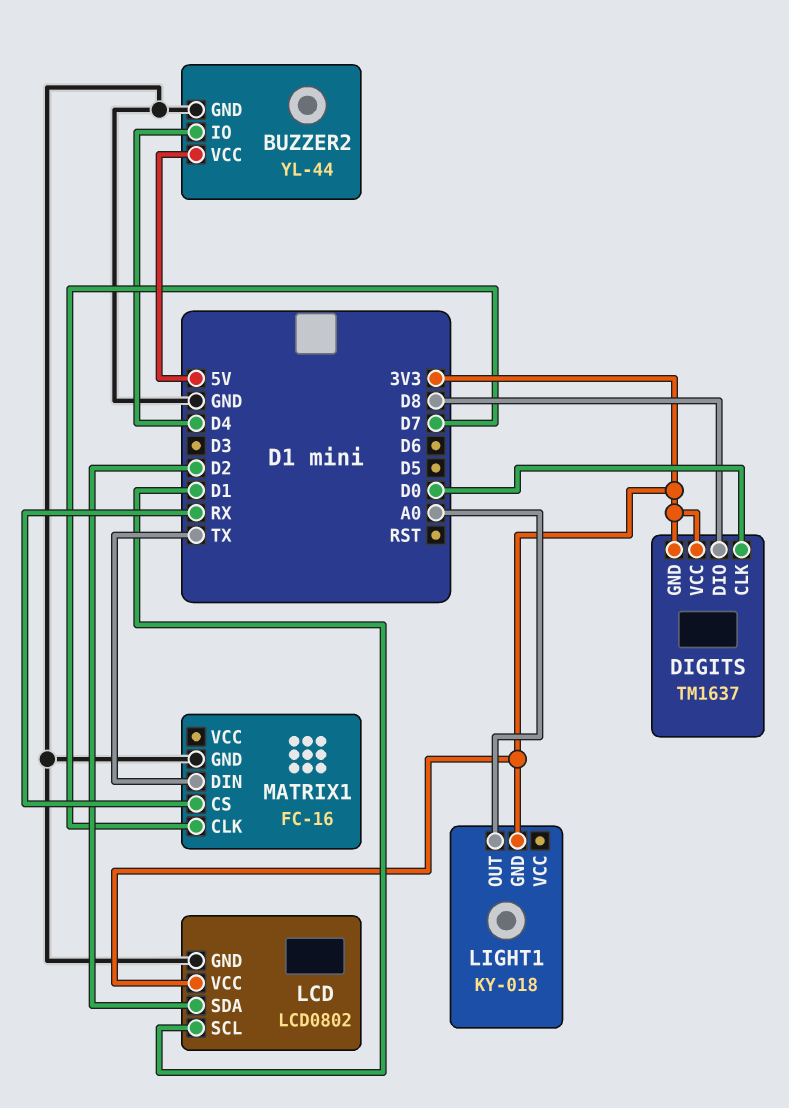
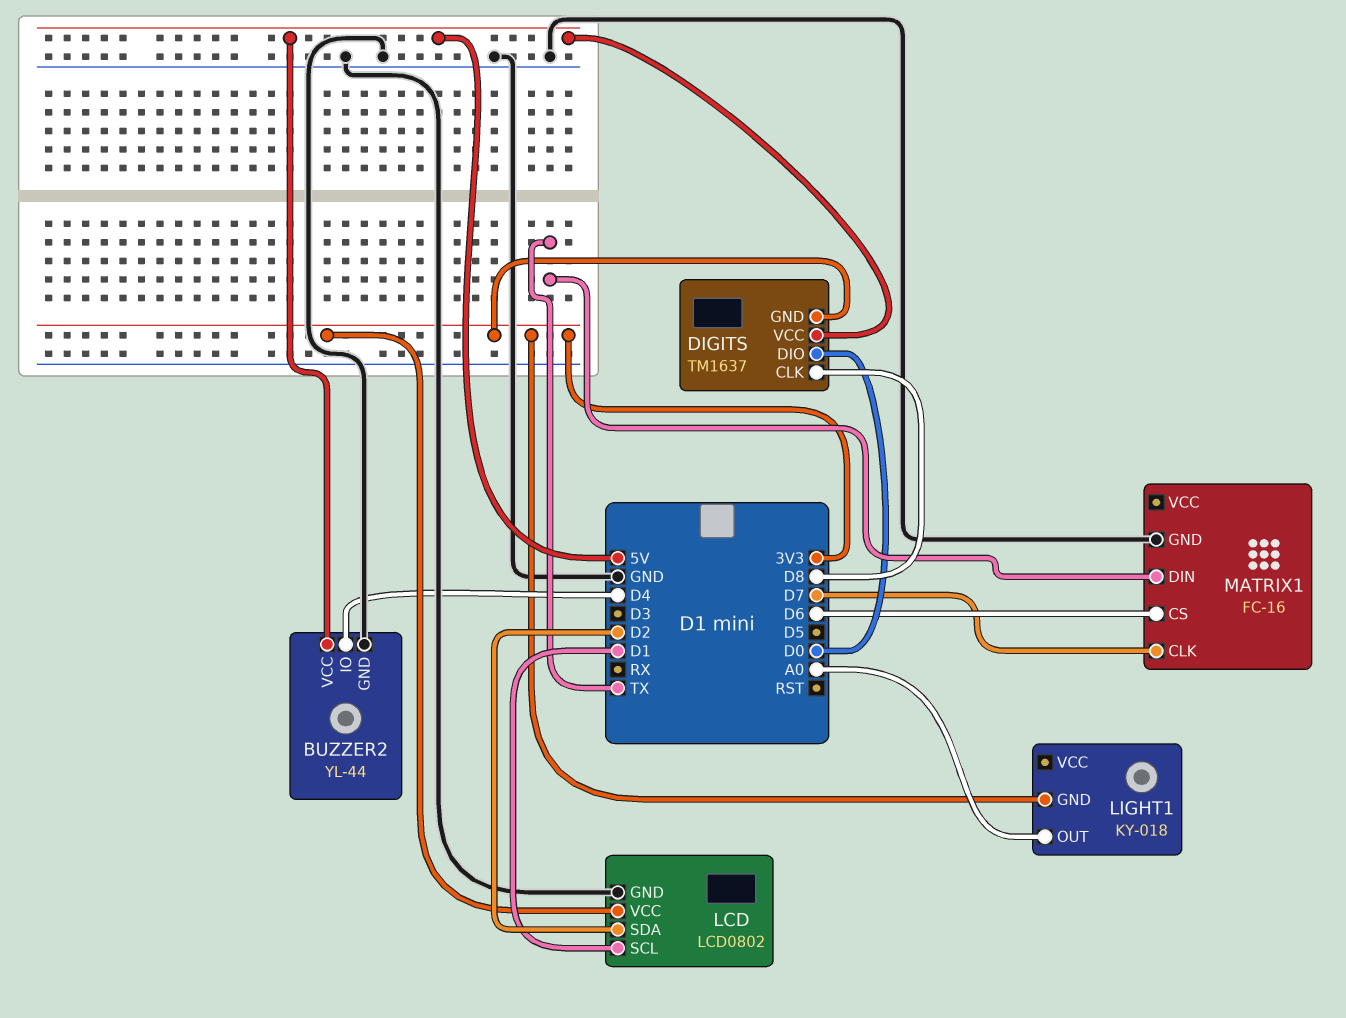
DIGITS pin CLK: D0 -> D8
DIGITS pin DIO: D8 -> D0
DIGITS pin VCC: 3V3 -> 5V
MATRIX1 pin CS: RX -> D6

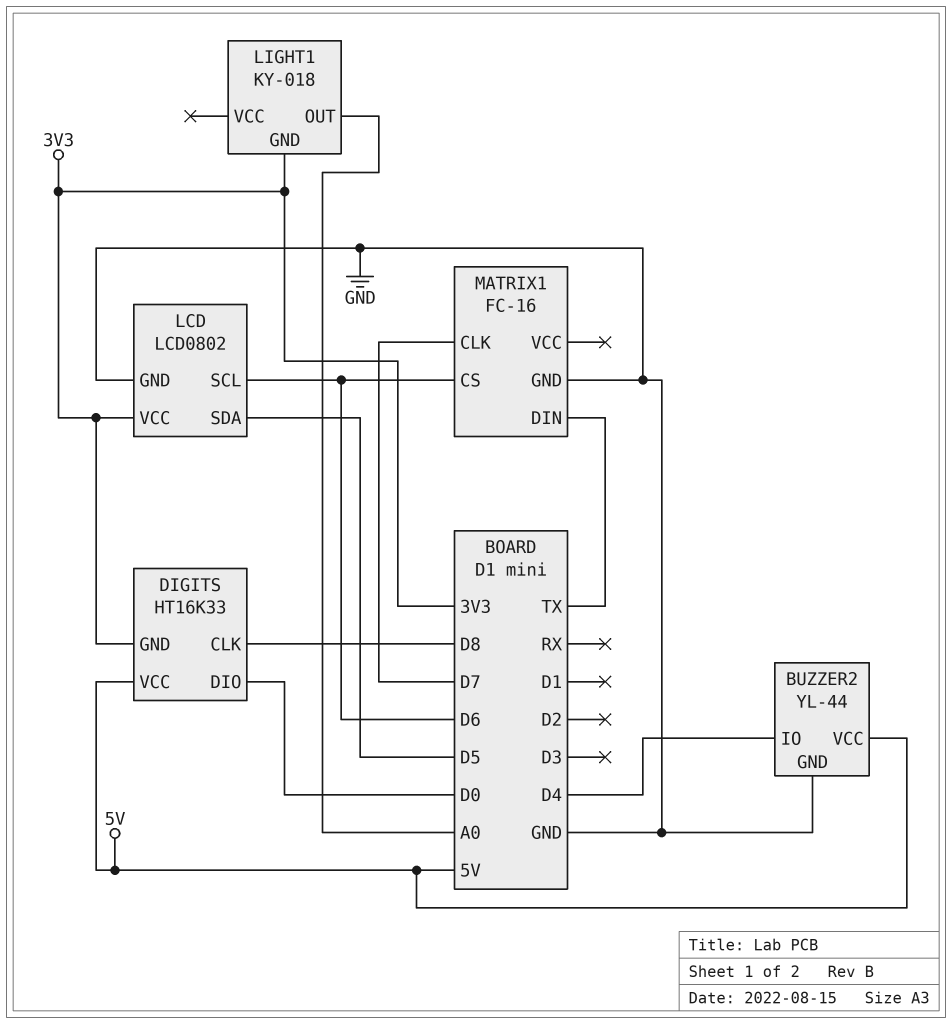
DIGITS: TM1637 -> HT16K33
LCD pin SCL: D1 -> D6
LCD pin SDA: D2 -> D5

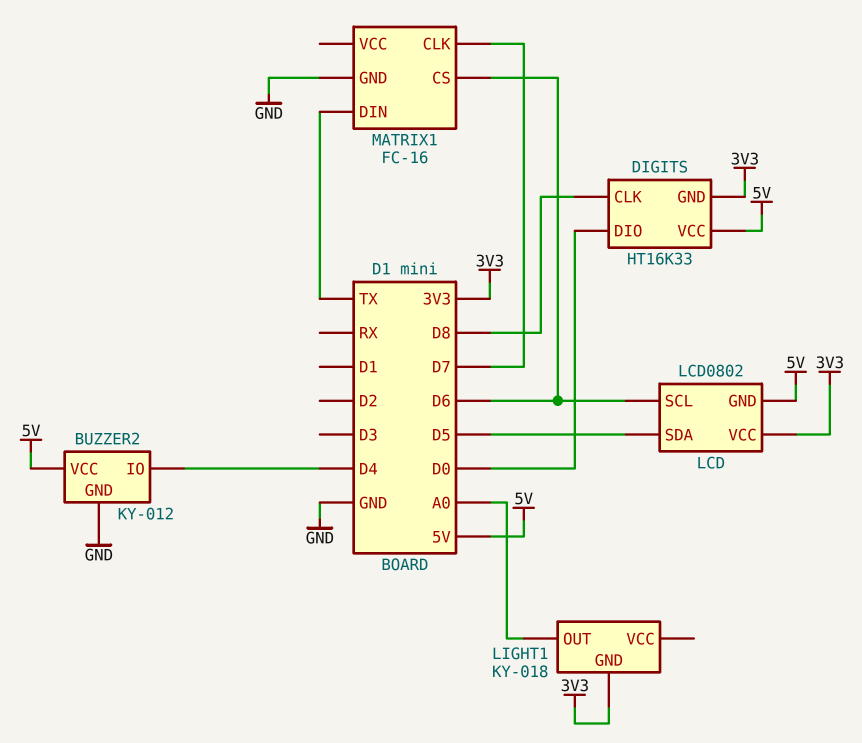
BUZZER2: YL-44 -> KY-012
LCD pin GND: GND -> 5V

